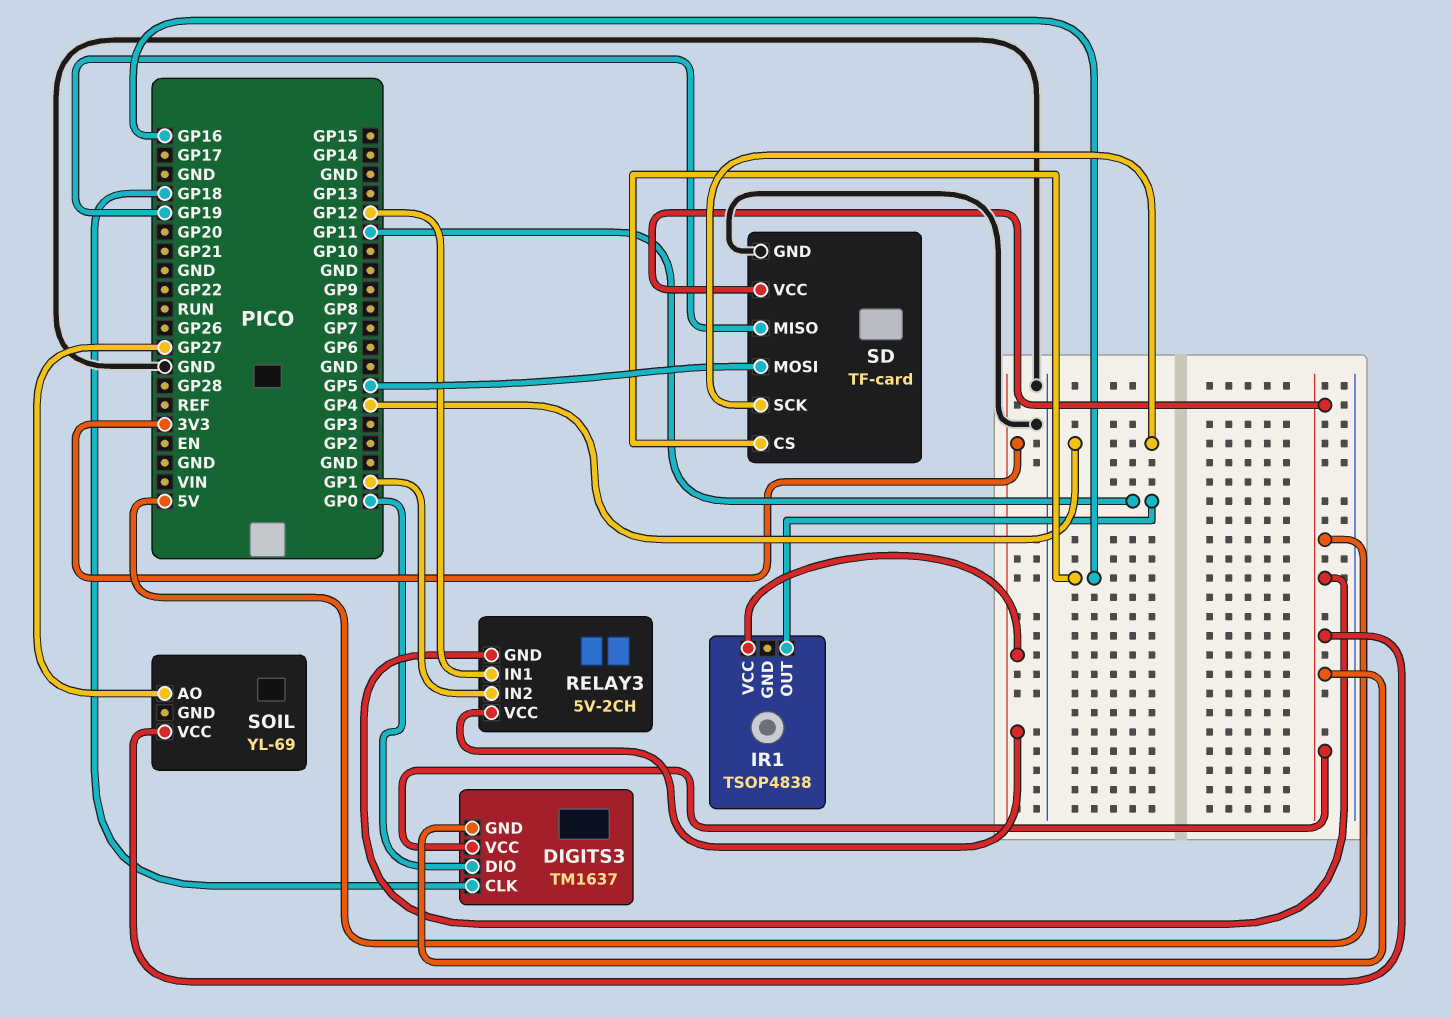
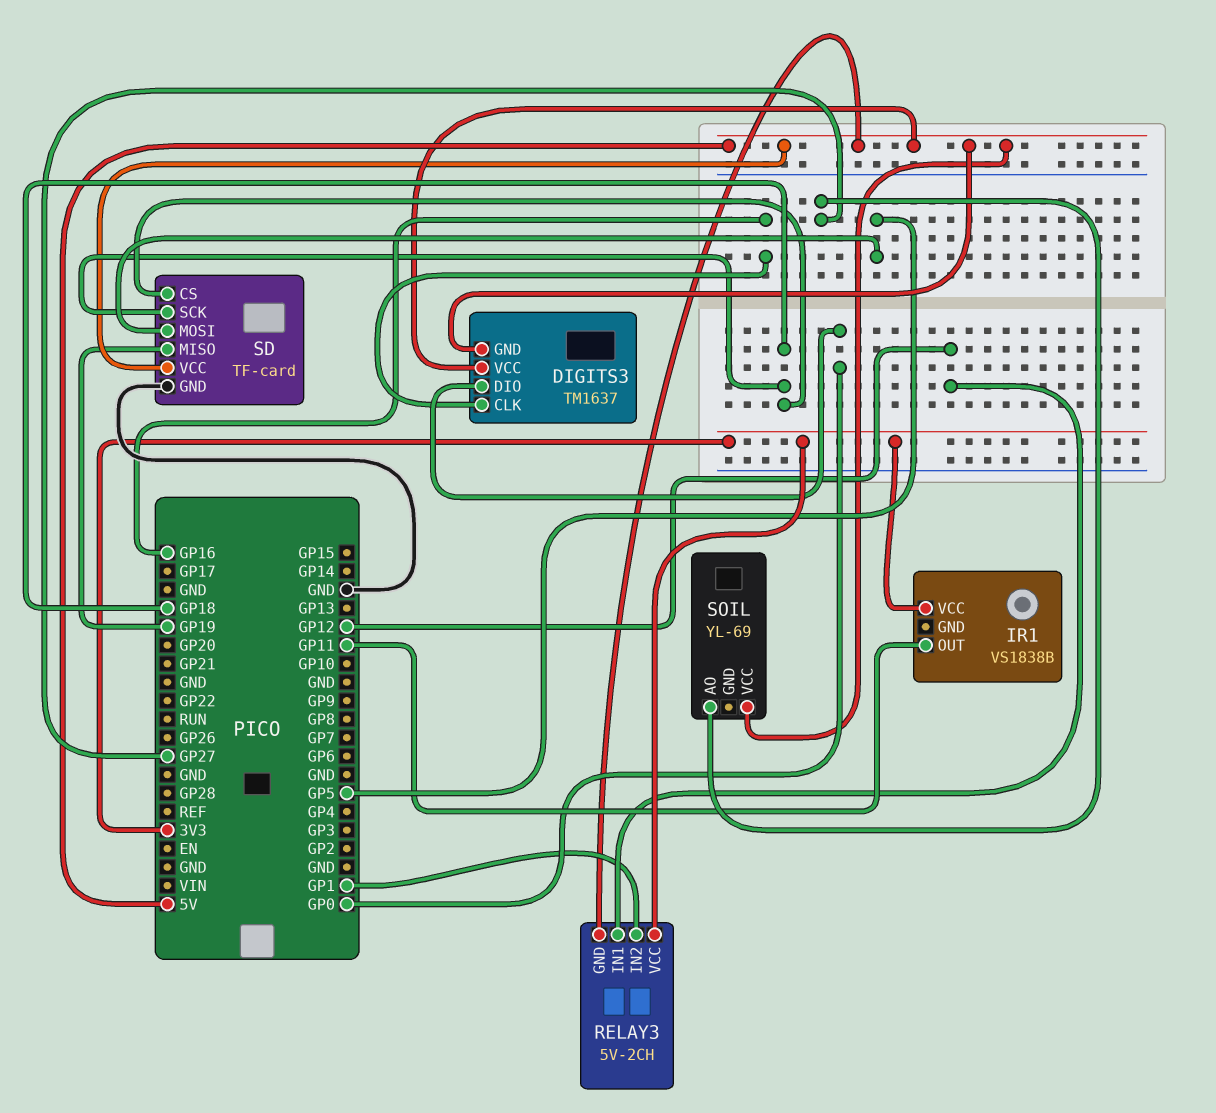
DIGITS3 pin CLK: GP18 -> GP16
IR1: TSOP4838 -> VS1838B
SD pin CS: GP16 -> GP18
SD pin SCK: GP4 -> GP18

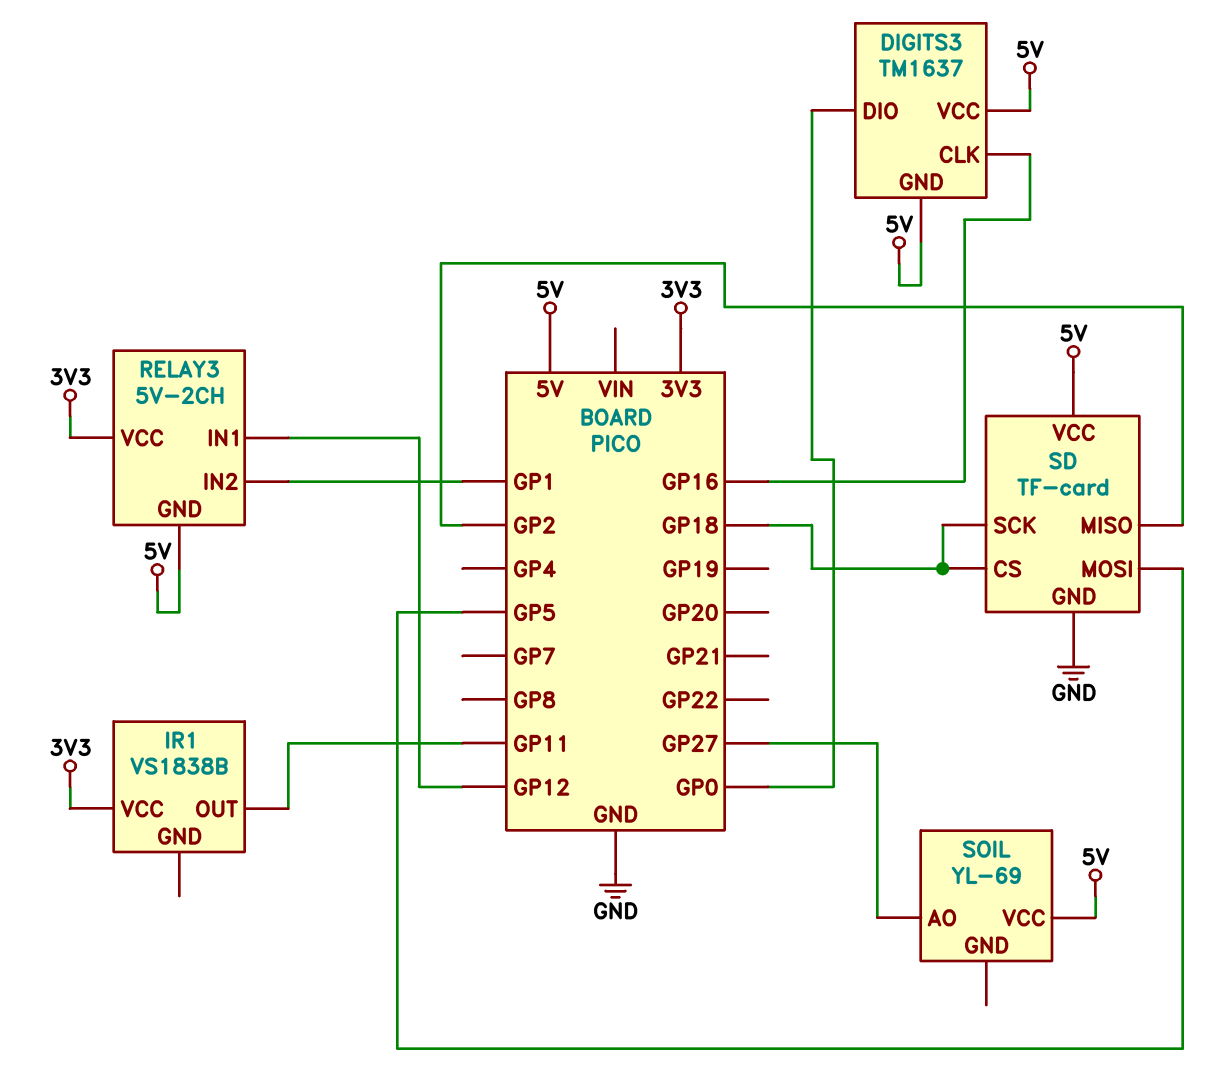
SD pin MISO: GP19 -> GP2

